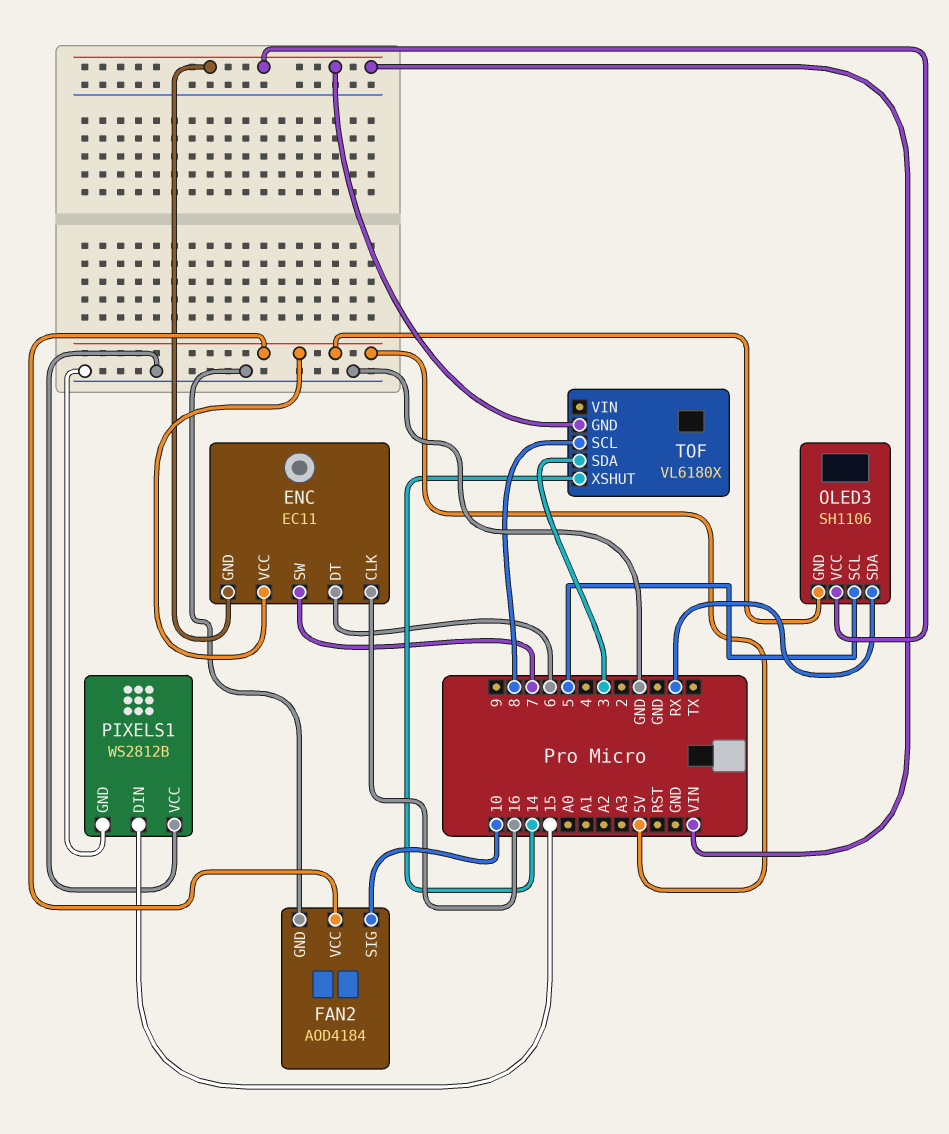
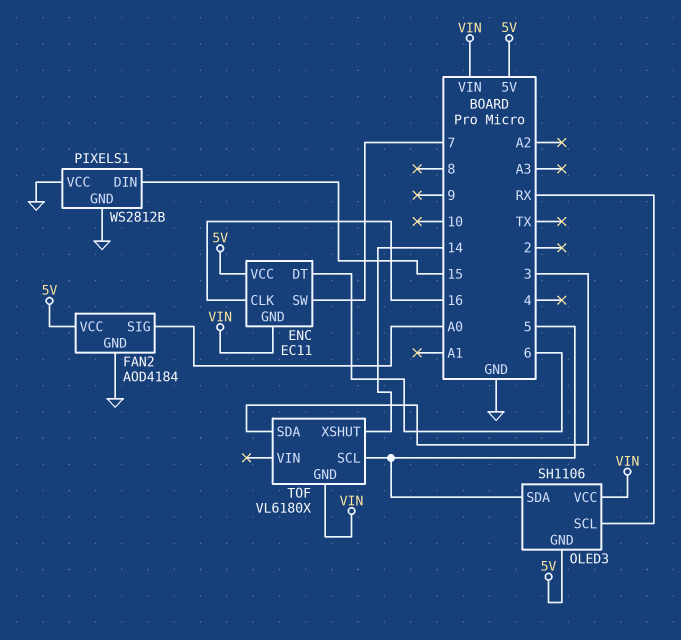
FAN2 pin SIG: 10 -> A0
OLED3 pin SCL: 5 -> RX
OLED3 pin SDA: RX -> 5
TOF pin SCL: 8 -> 5

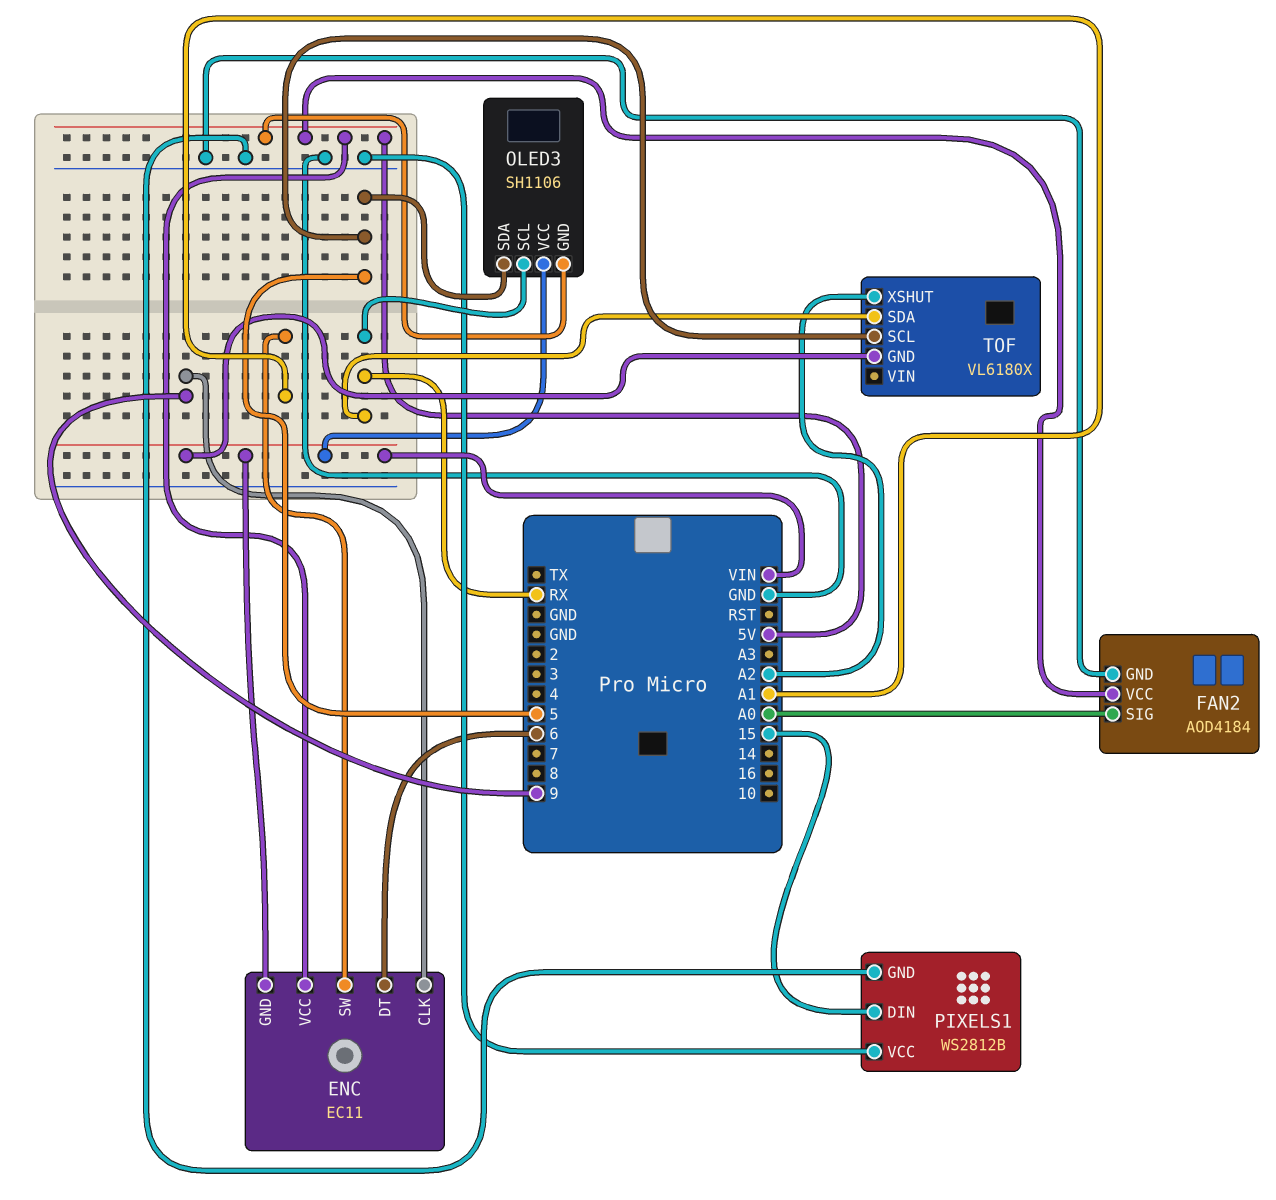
ENC pin CLK: 16 -> 9
ENC pin SW: 7 -> A1
TOF pin SDA: 3 -> RX
TOF pin XSHUT: 14 -> A2

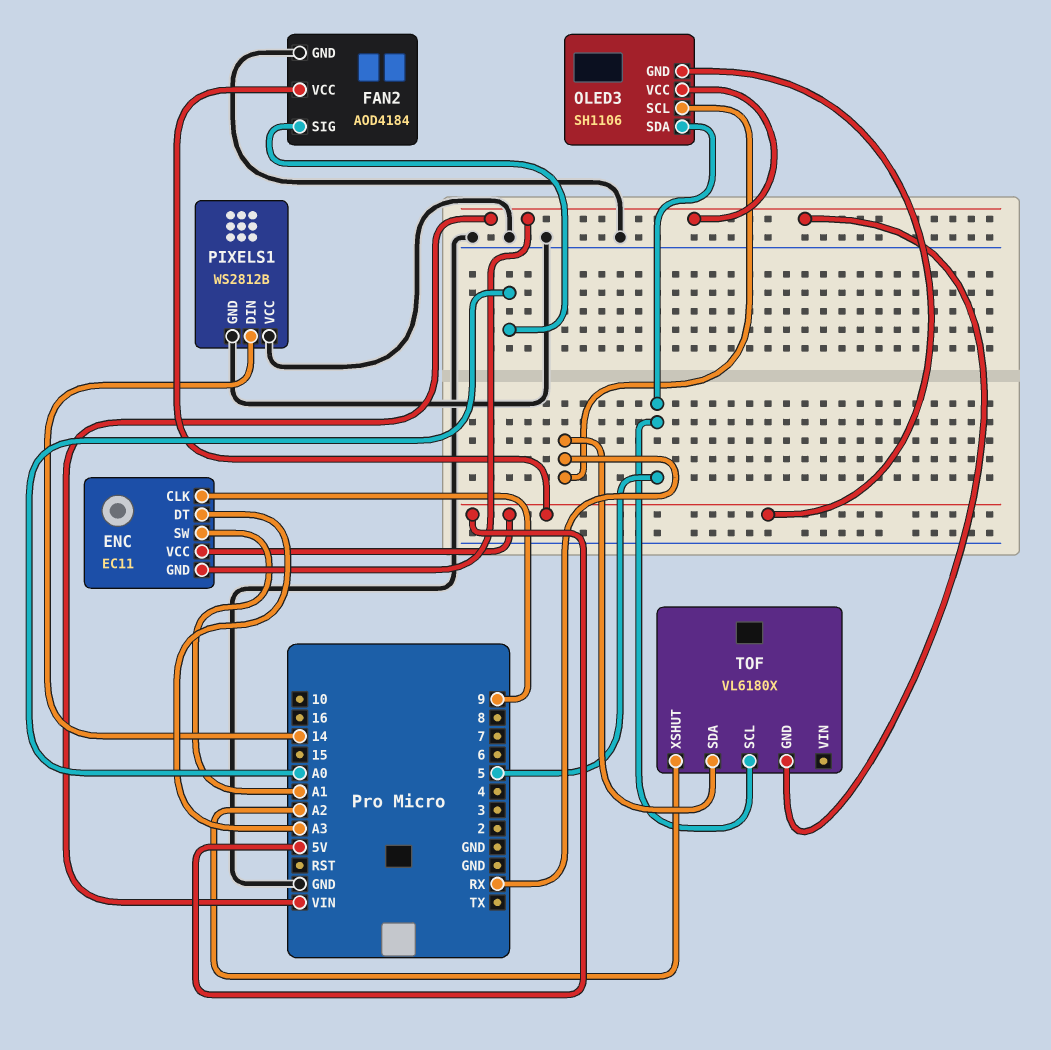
ENC pin DT: 6 -> A3
PIXELS1 pin DIN: 15 -> 14

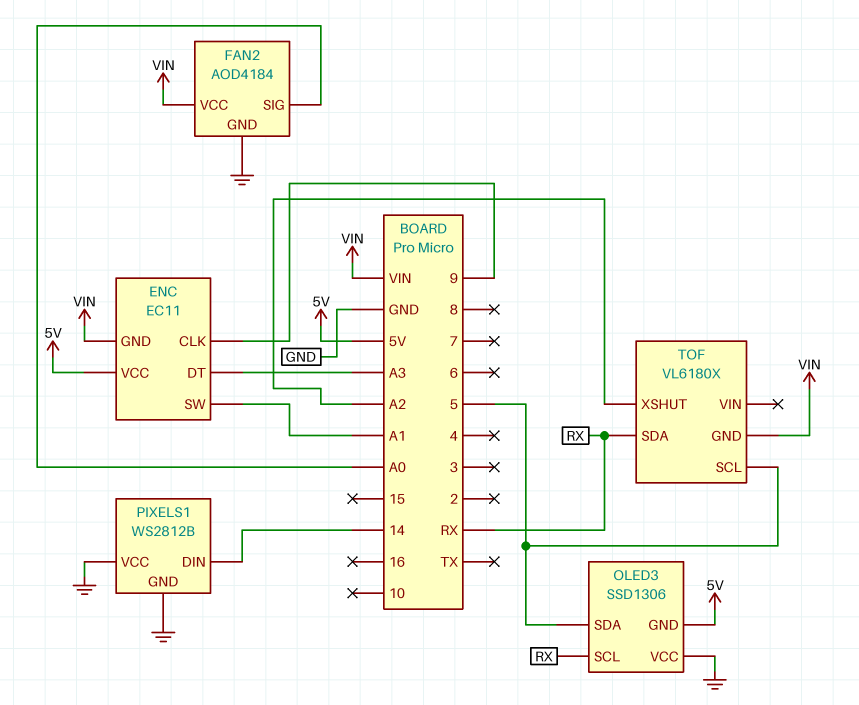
FAN2 pin VCC: 5V -> VIN
OLED3: SH1106 -> SSD1306
OLED3 pin VCC: VIN -> GND

